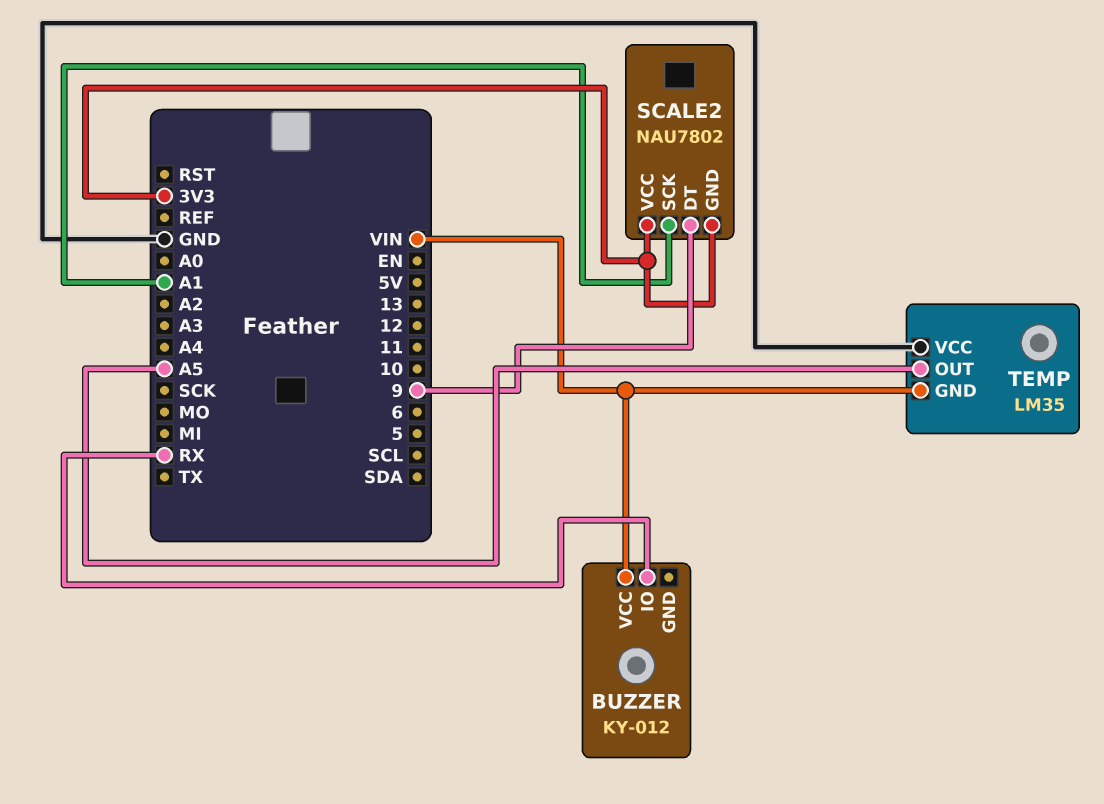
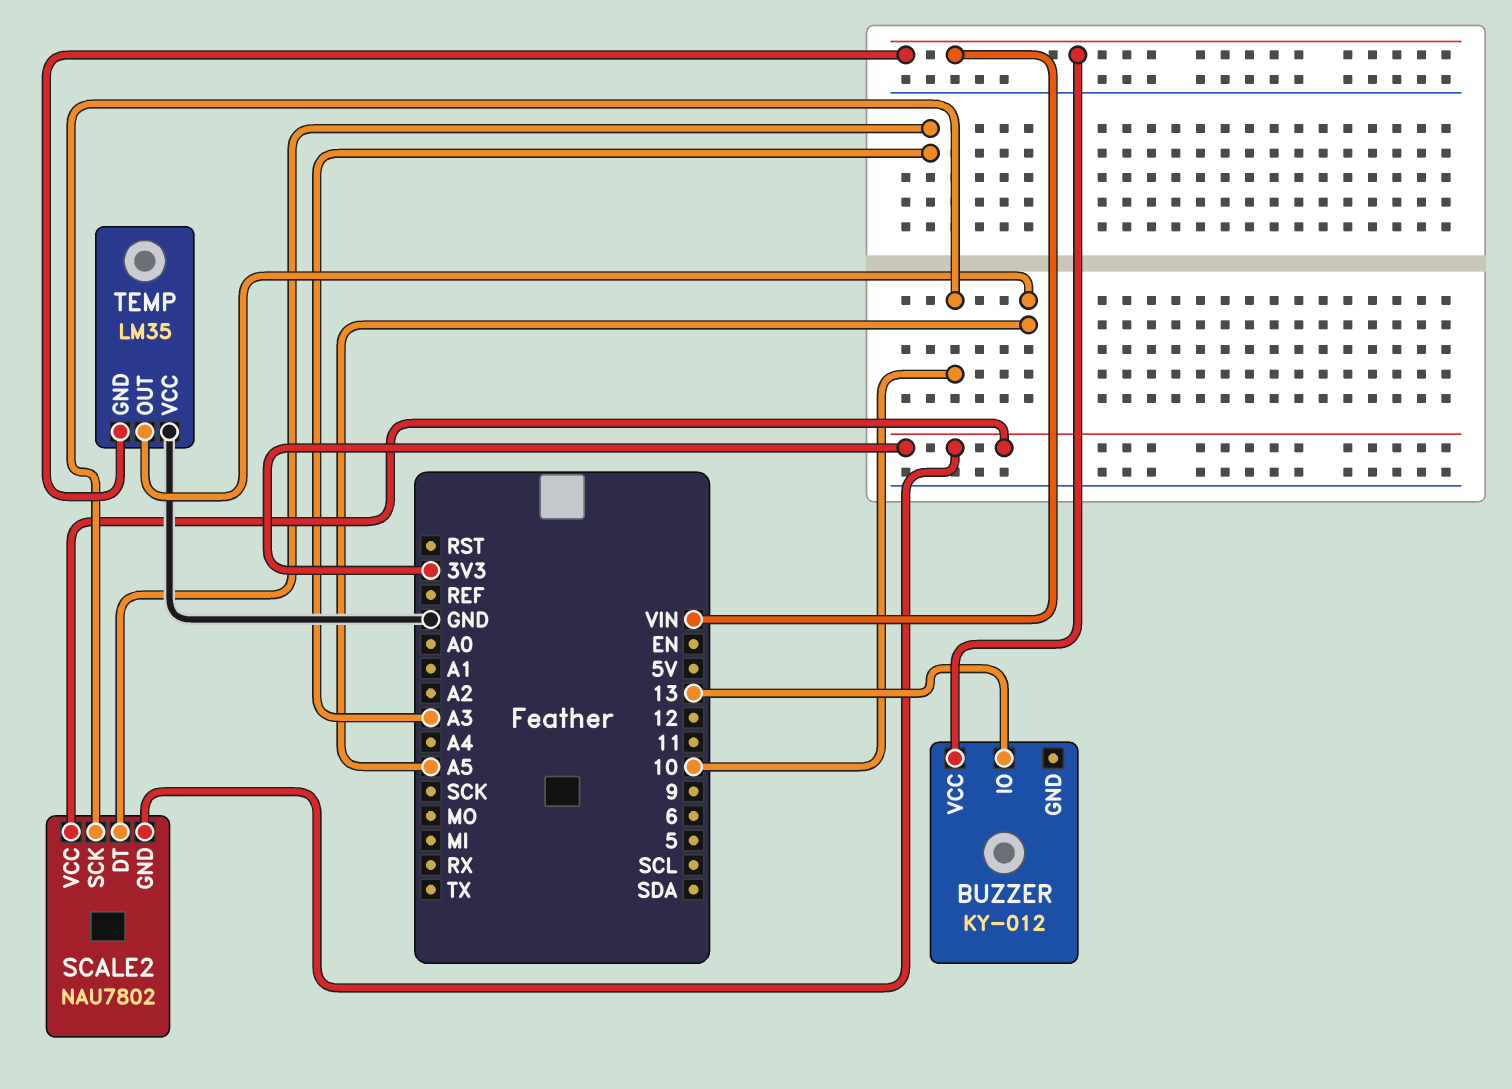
BUZZER pin IO: RX -> 13
SCALE2 pin DT: 9 -> A3
SCALE2 pin SCK: A1 -> 10

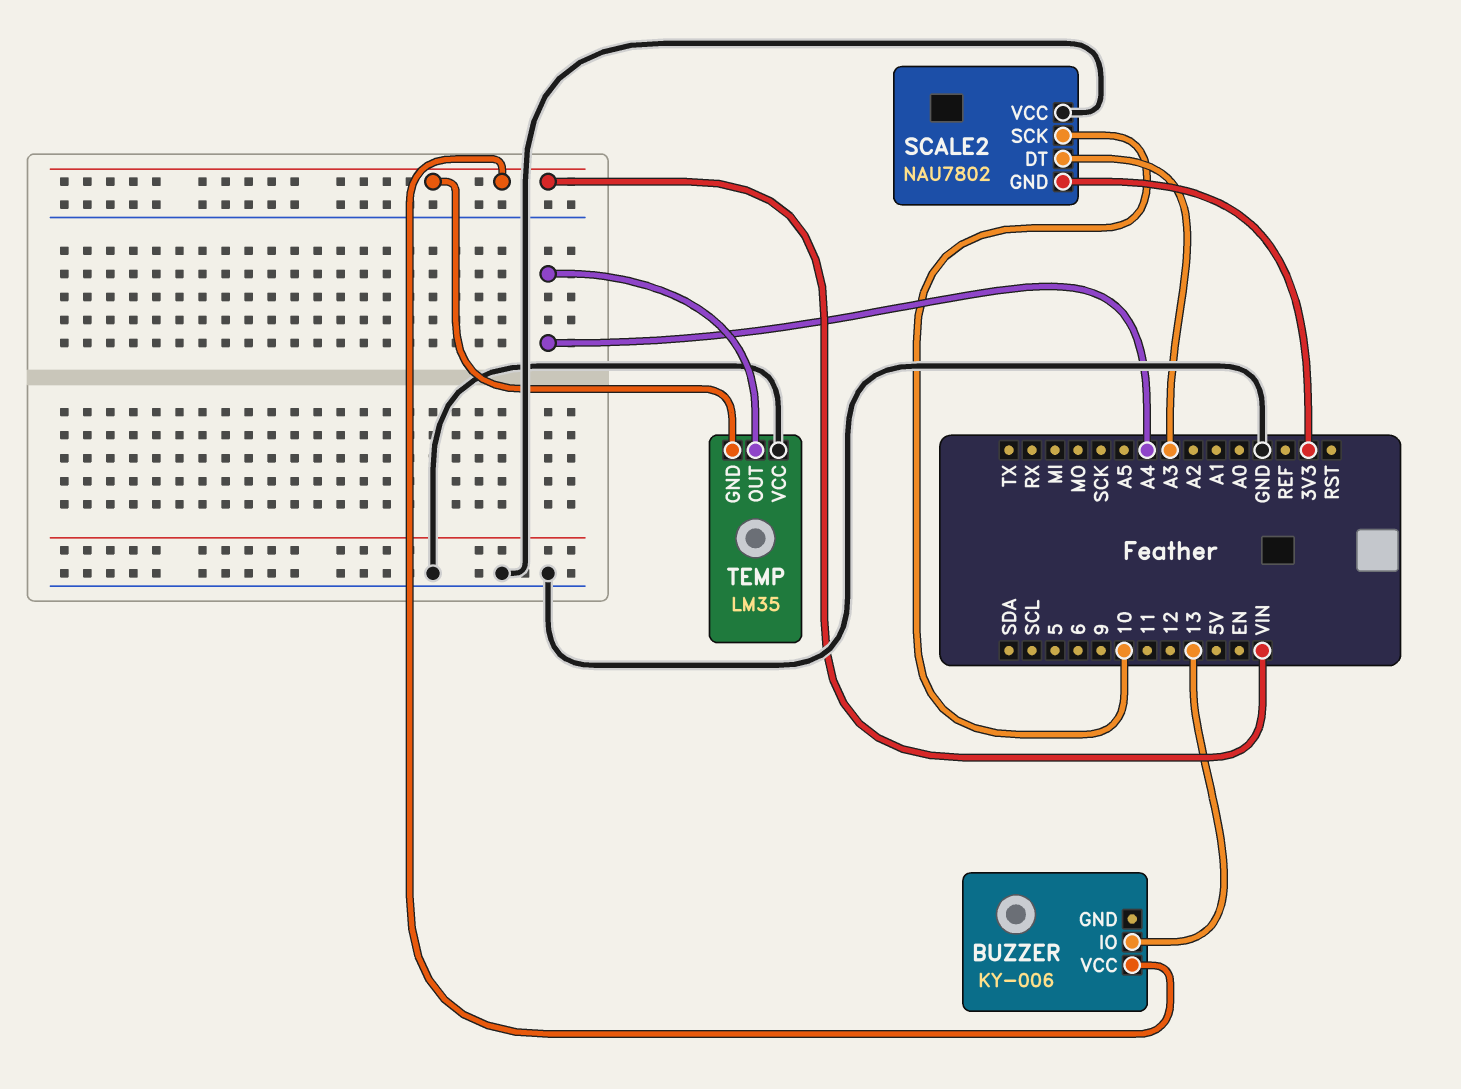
BUZZER: KY-012 -> KY-006
SCALE2 pin VCC: 3V3 -> GND
TEMP pin OUT: A5 -> A4

